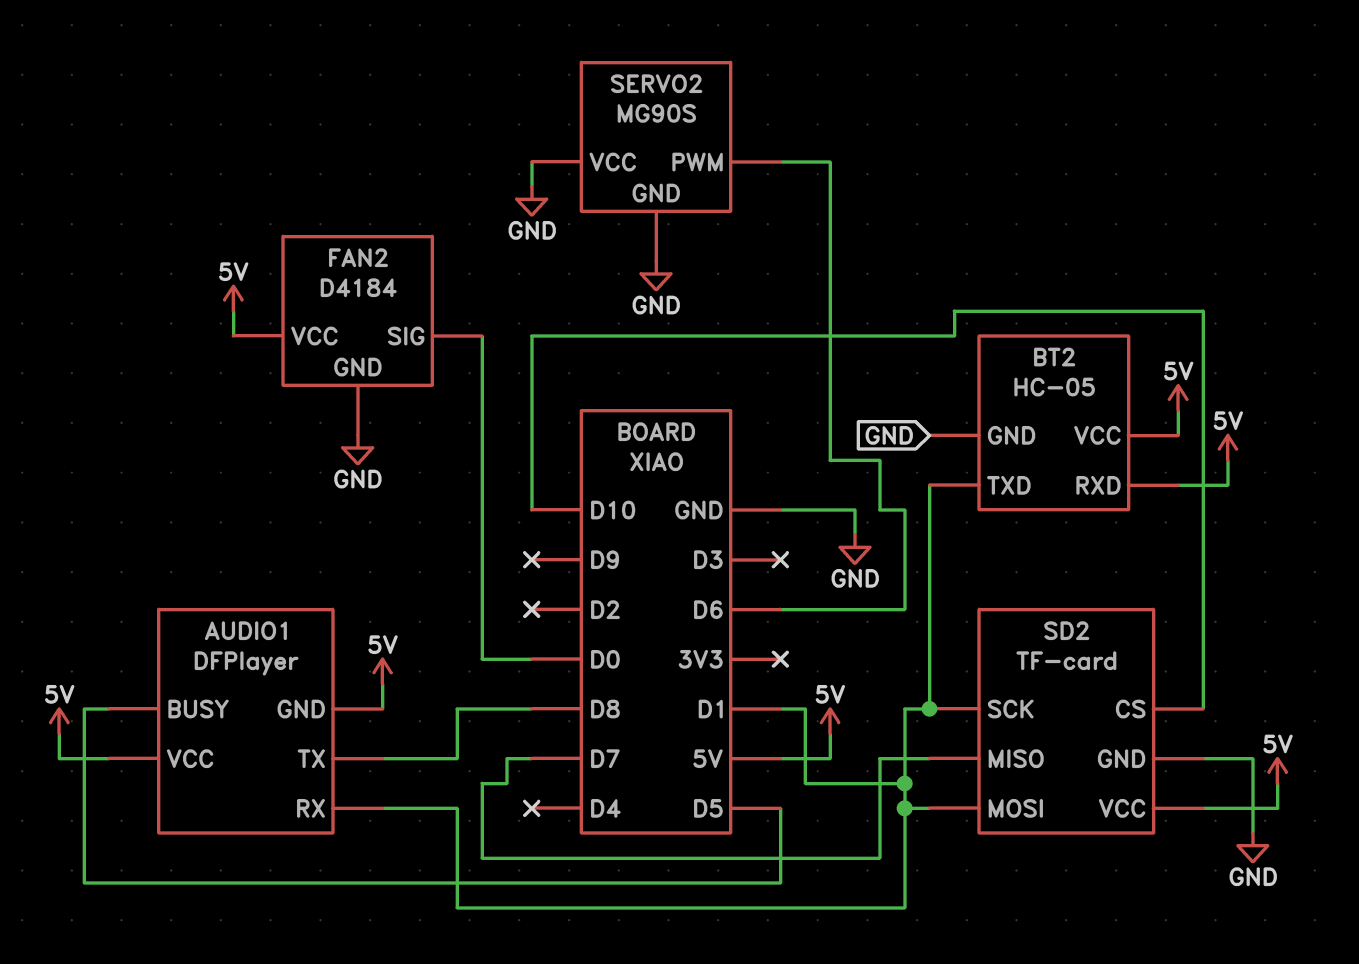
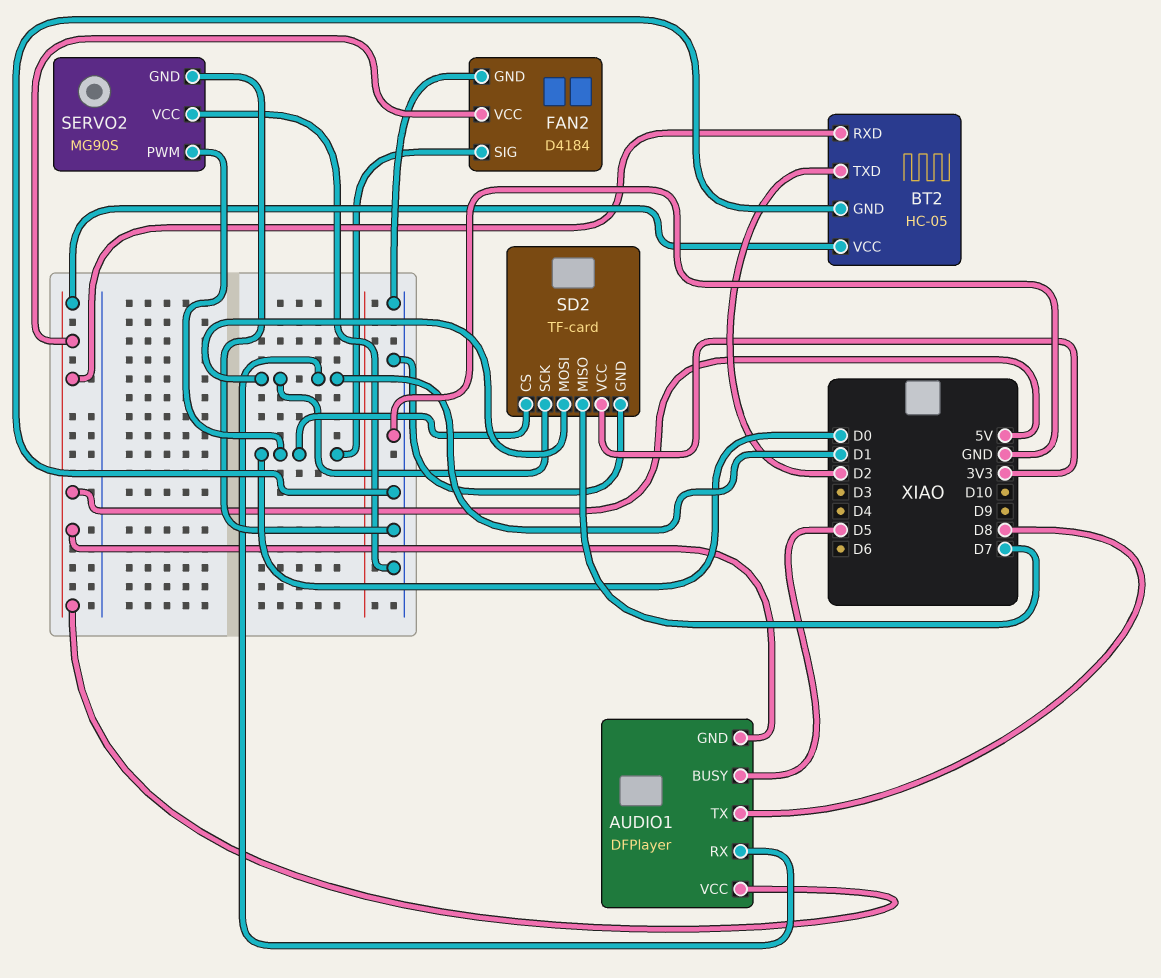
BT2 pin TXD: D1 -> D2
SD2 pin CS: D10 -> D0
SD2 pin VCC: 5V -> 3V3
SERVO2 pin PWM: D6 -> D0

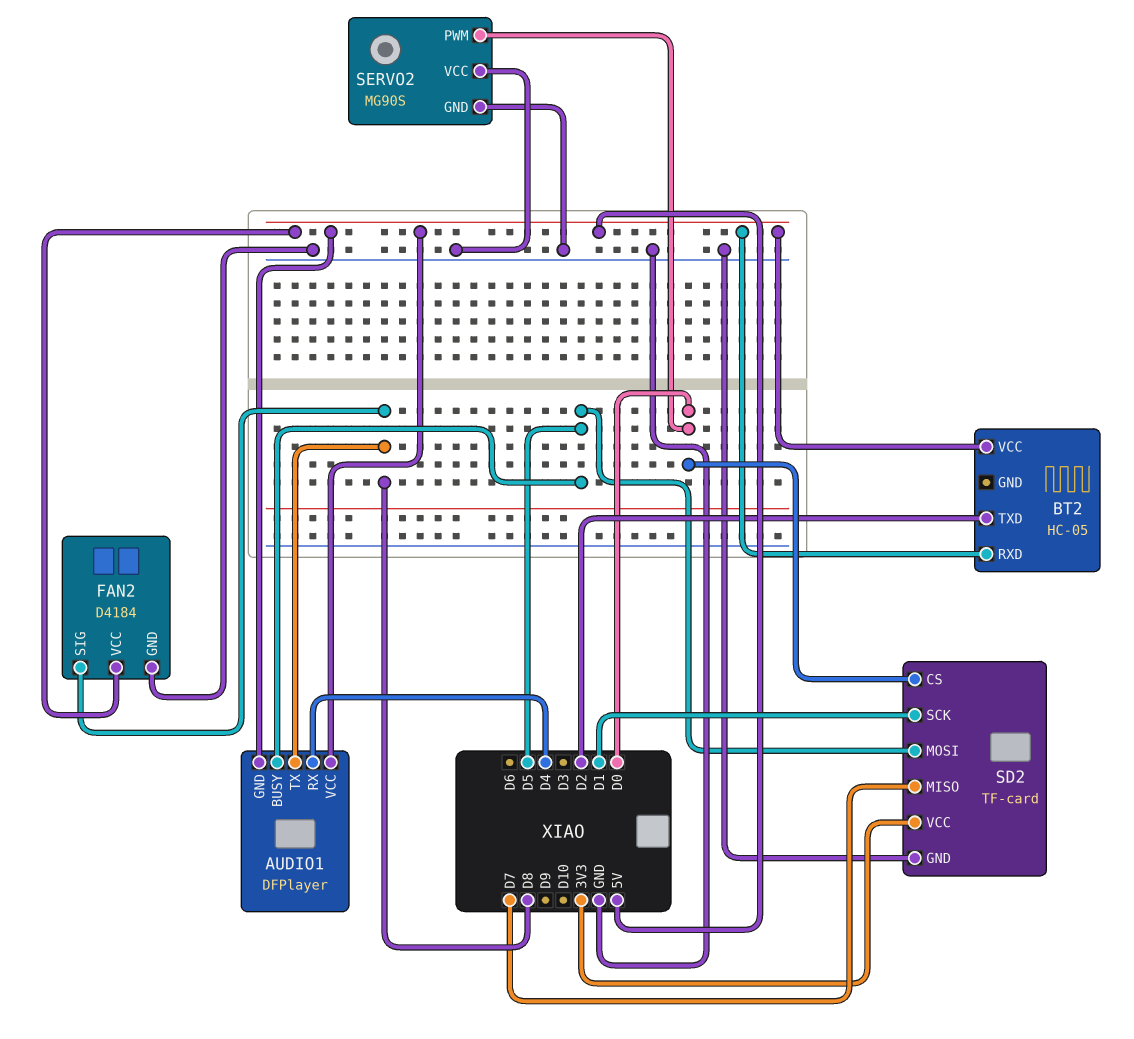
AUDIO1 pin RX: D1 -> D4
BT2 pin GND: GND -> none
FAN2 pin SIG: D0 -> D8
SD2 pin MOSI: D1 -> D5

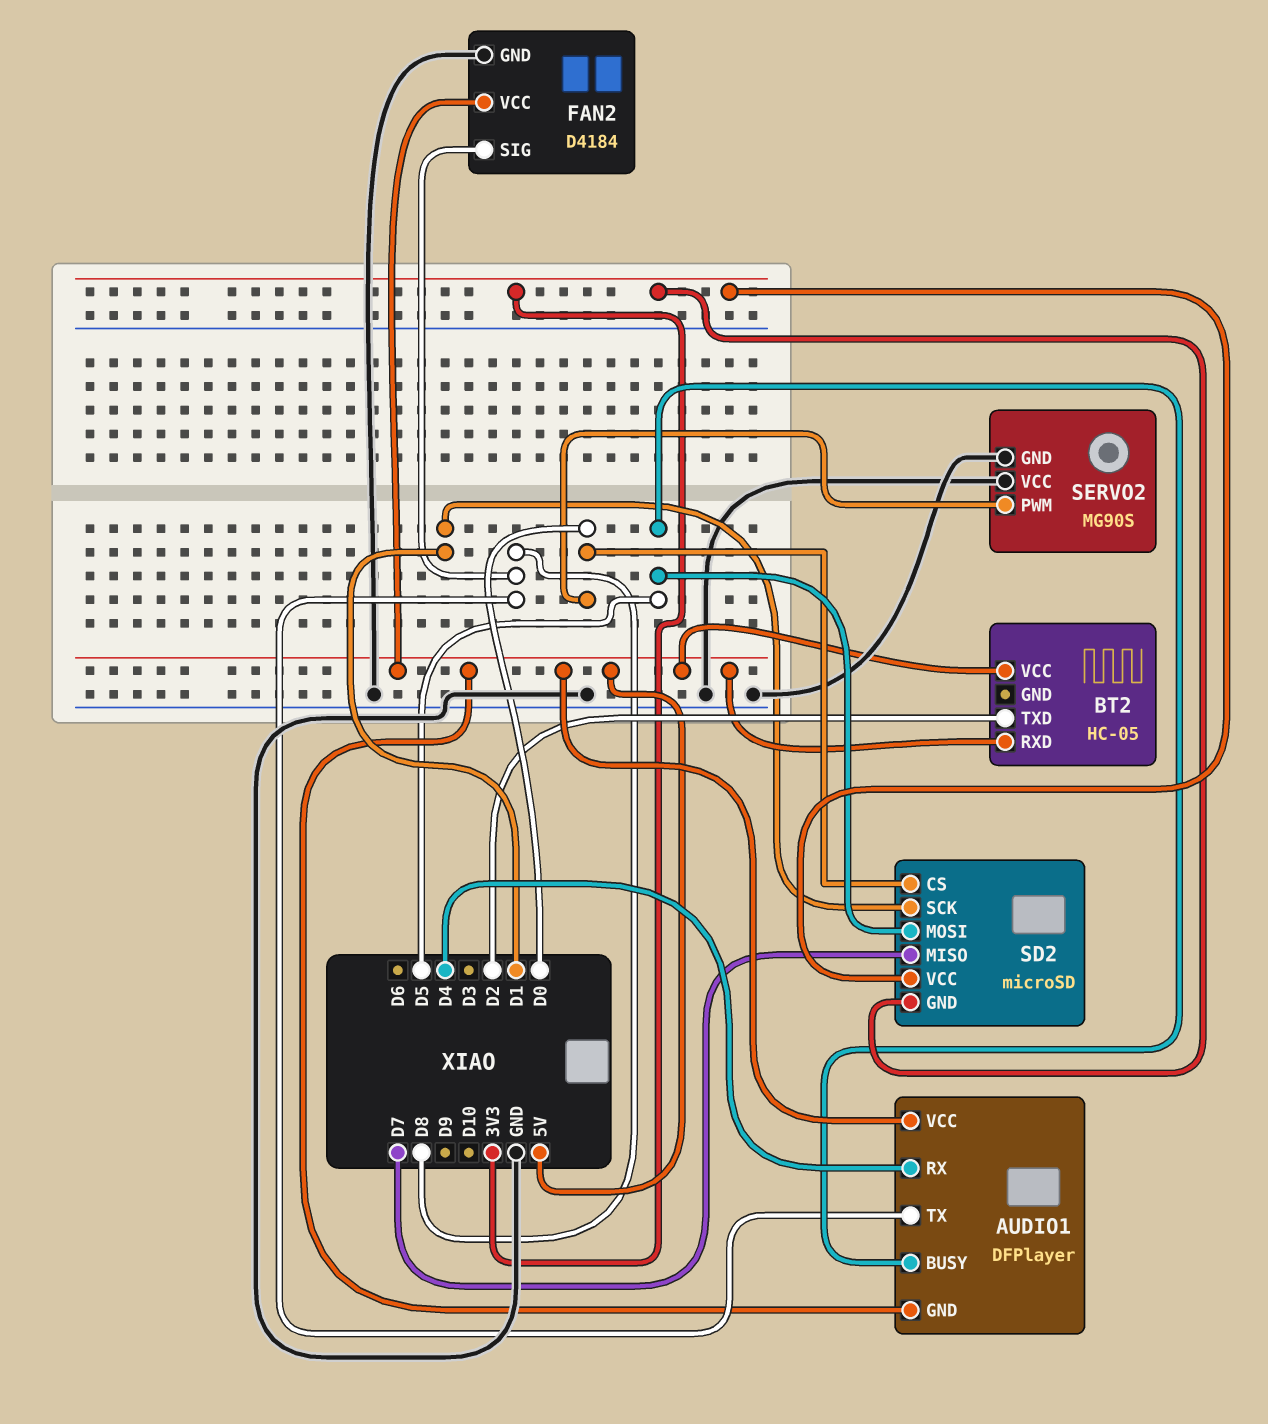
SD2: TF-card -> microSD
SD2 pin GND: GND -> 3V3

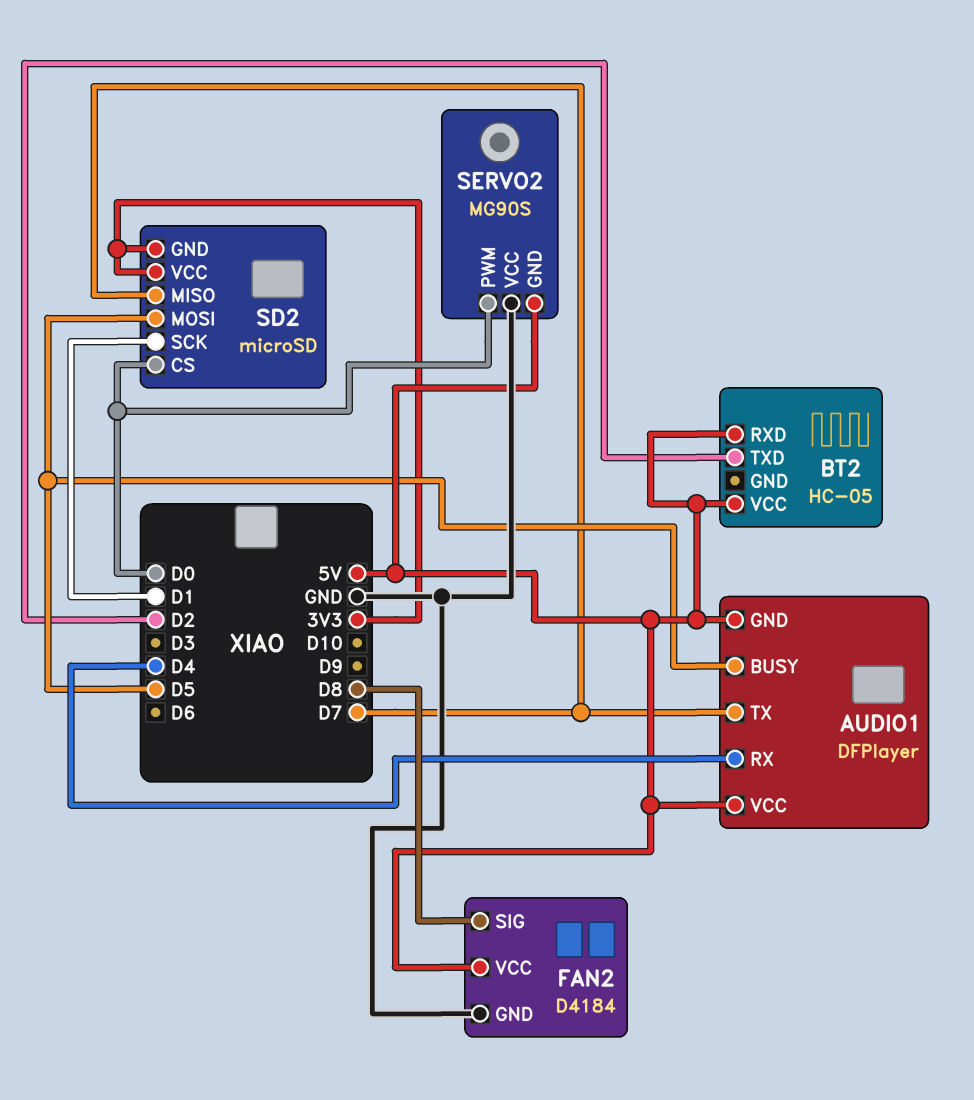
AUDIO1 pin TX: D8 -> D7
SERVO2 pin GND: GND -> 5V

